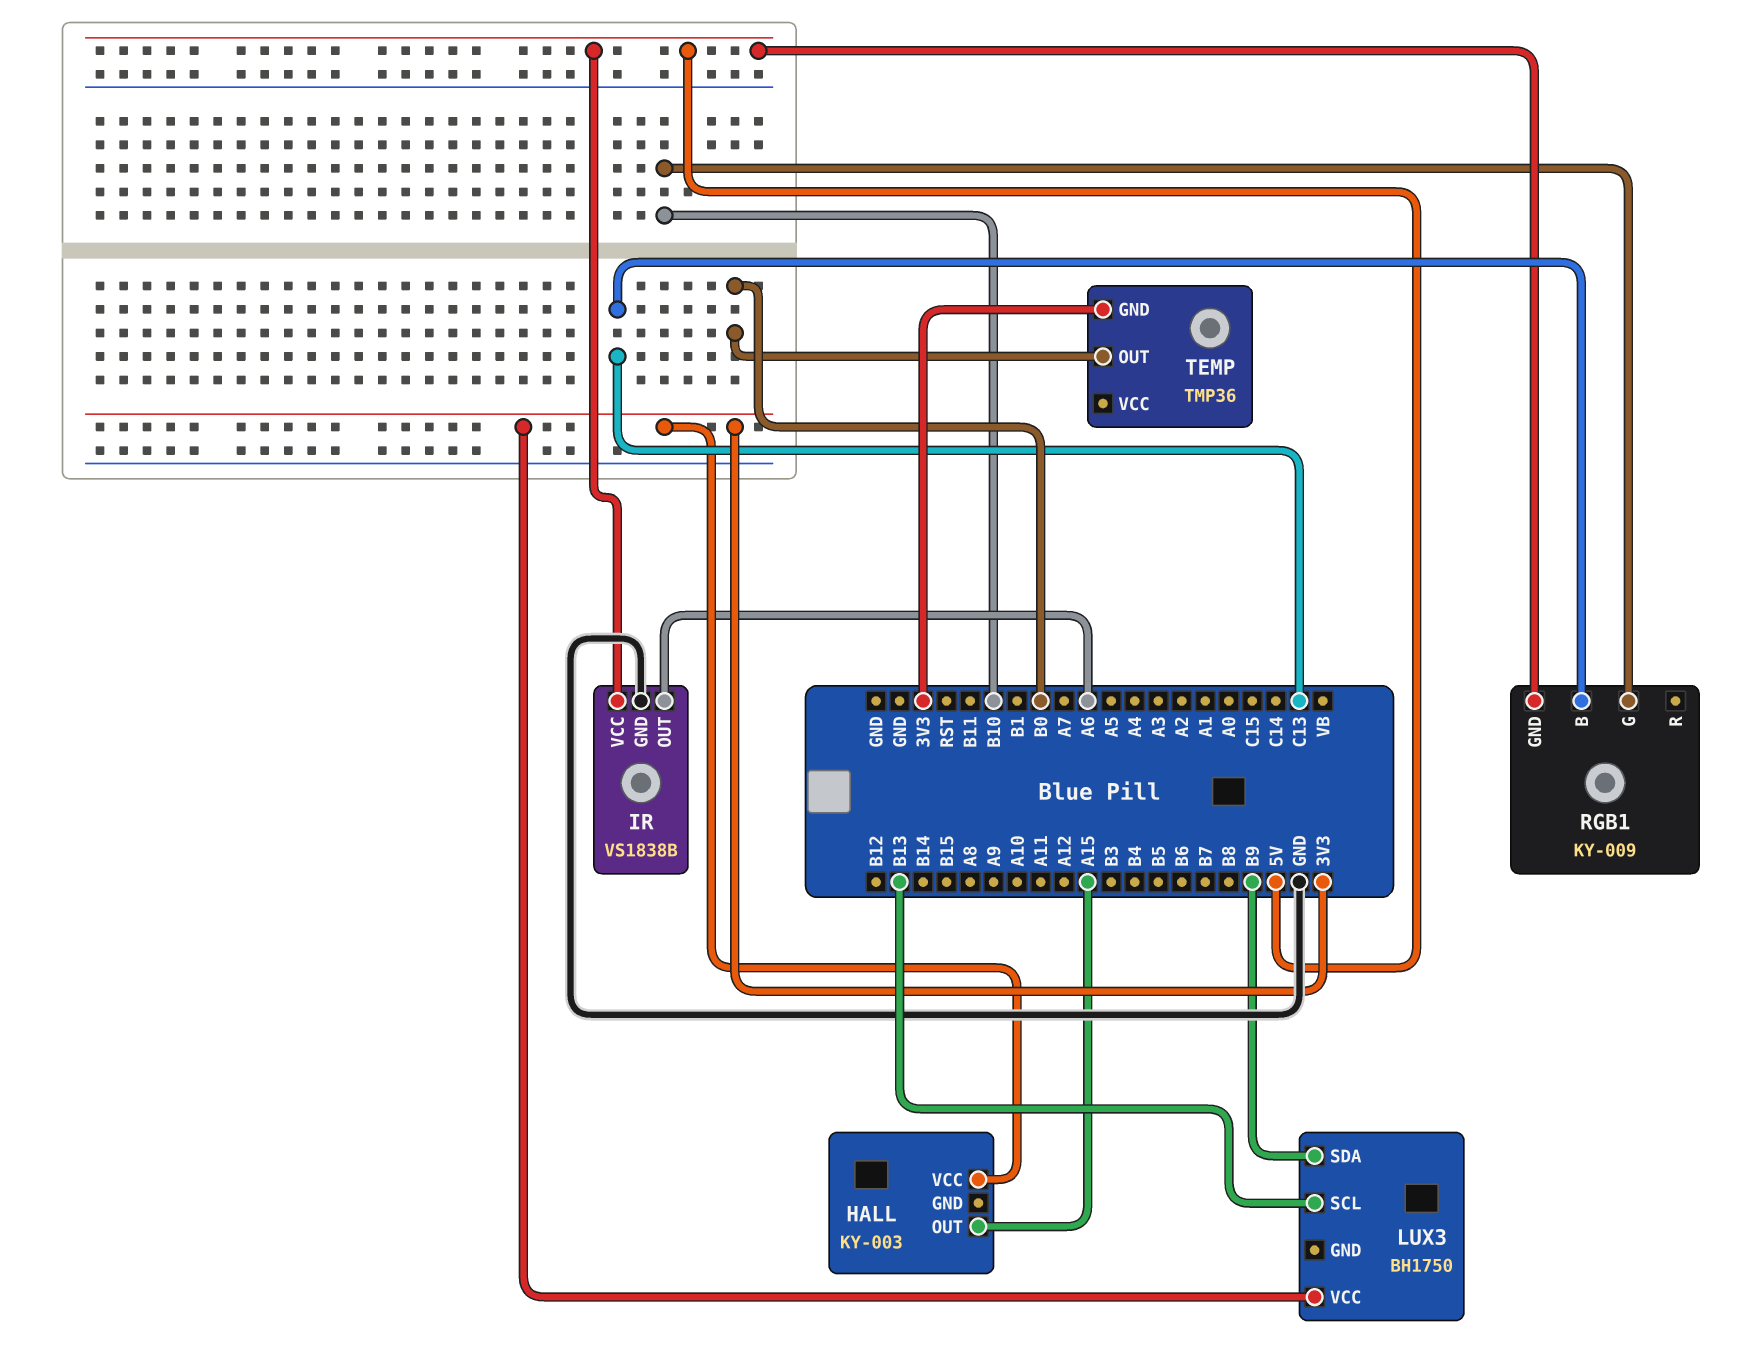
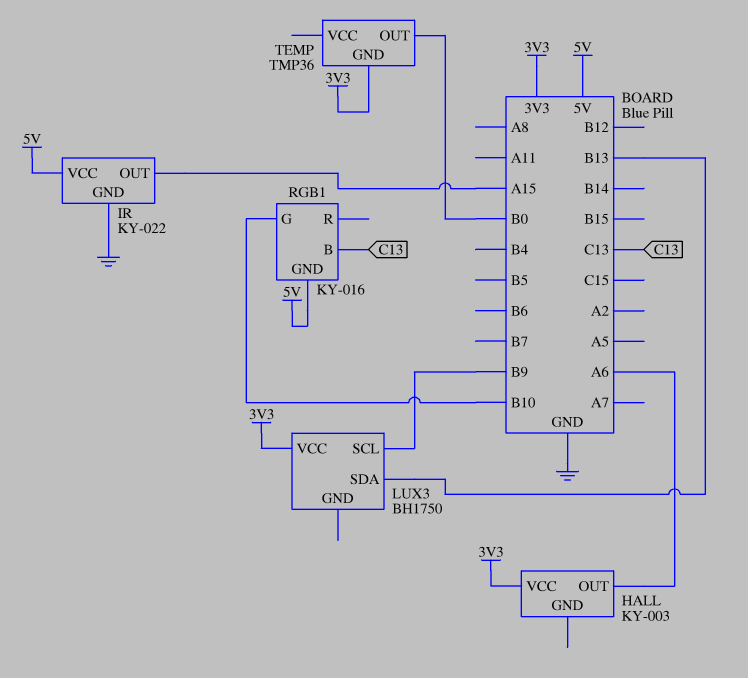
HALL pin OUT: A15 -> A6
IR: VS1838B -> KY-022
IR pin OUT: A6 -> A15
LUX3 pin SCL: B13 -> B9
LUX3 pin SDA: B9 -> B13
RGB1: KY-009 -> KY-016

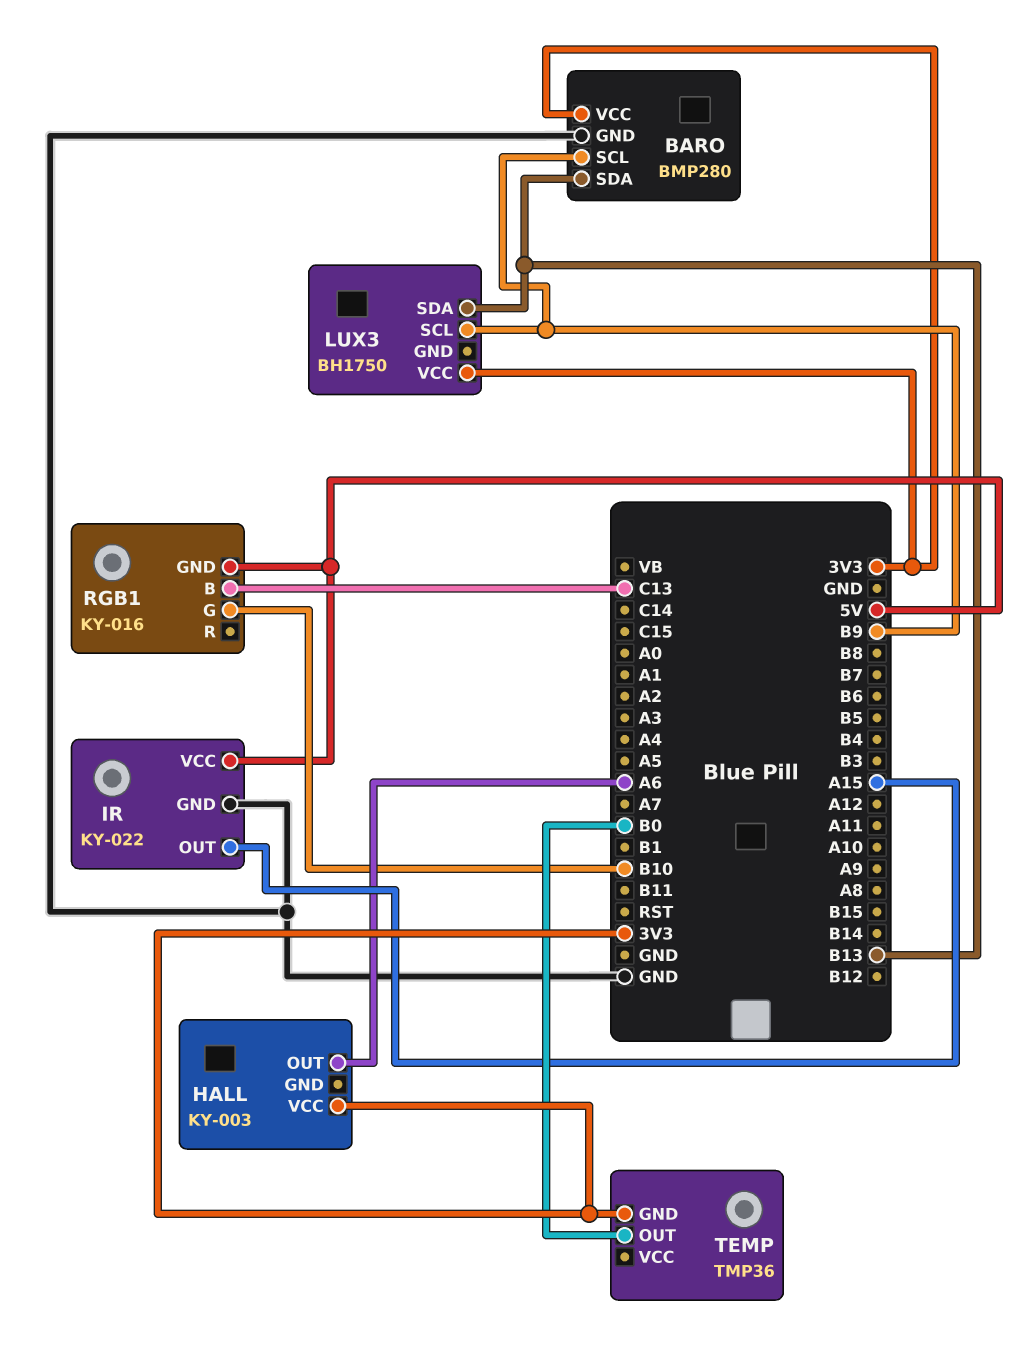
BARO: none -> BMP280
BARO pin GND: none -> GND
BARO pin SCL: none -> B9
BARO pin SDA: none -> B13
BARO pin VCC: none -> 3V3

